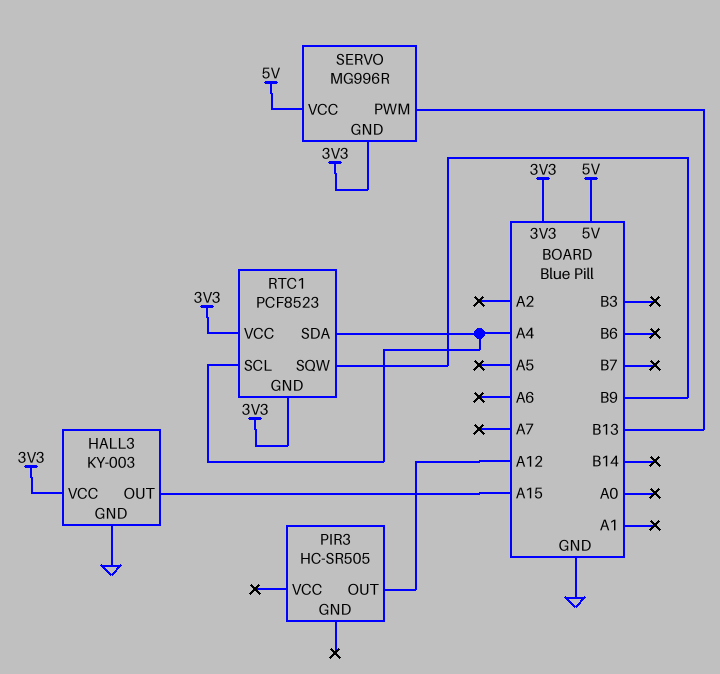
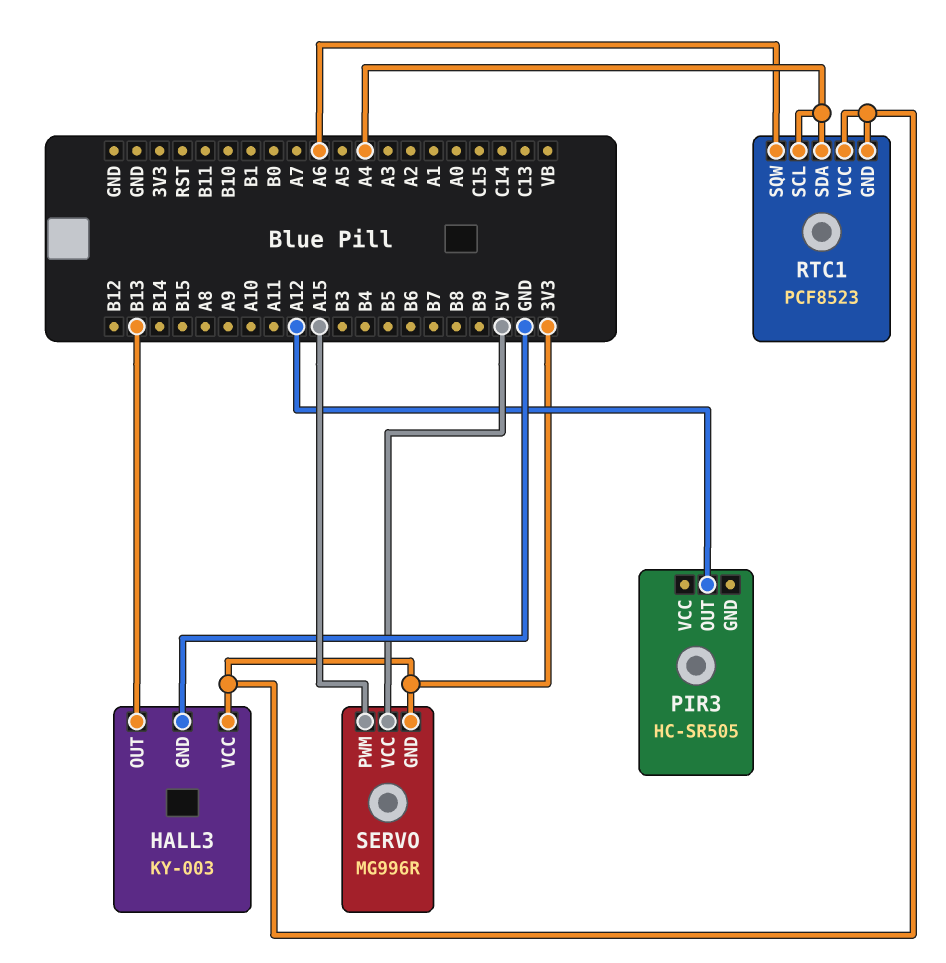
HALL3 pin OUT: A15 -> B13
RTC1 pin SQW: B9 -> A6
SERVO pin PWM: B13 -> A15

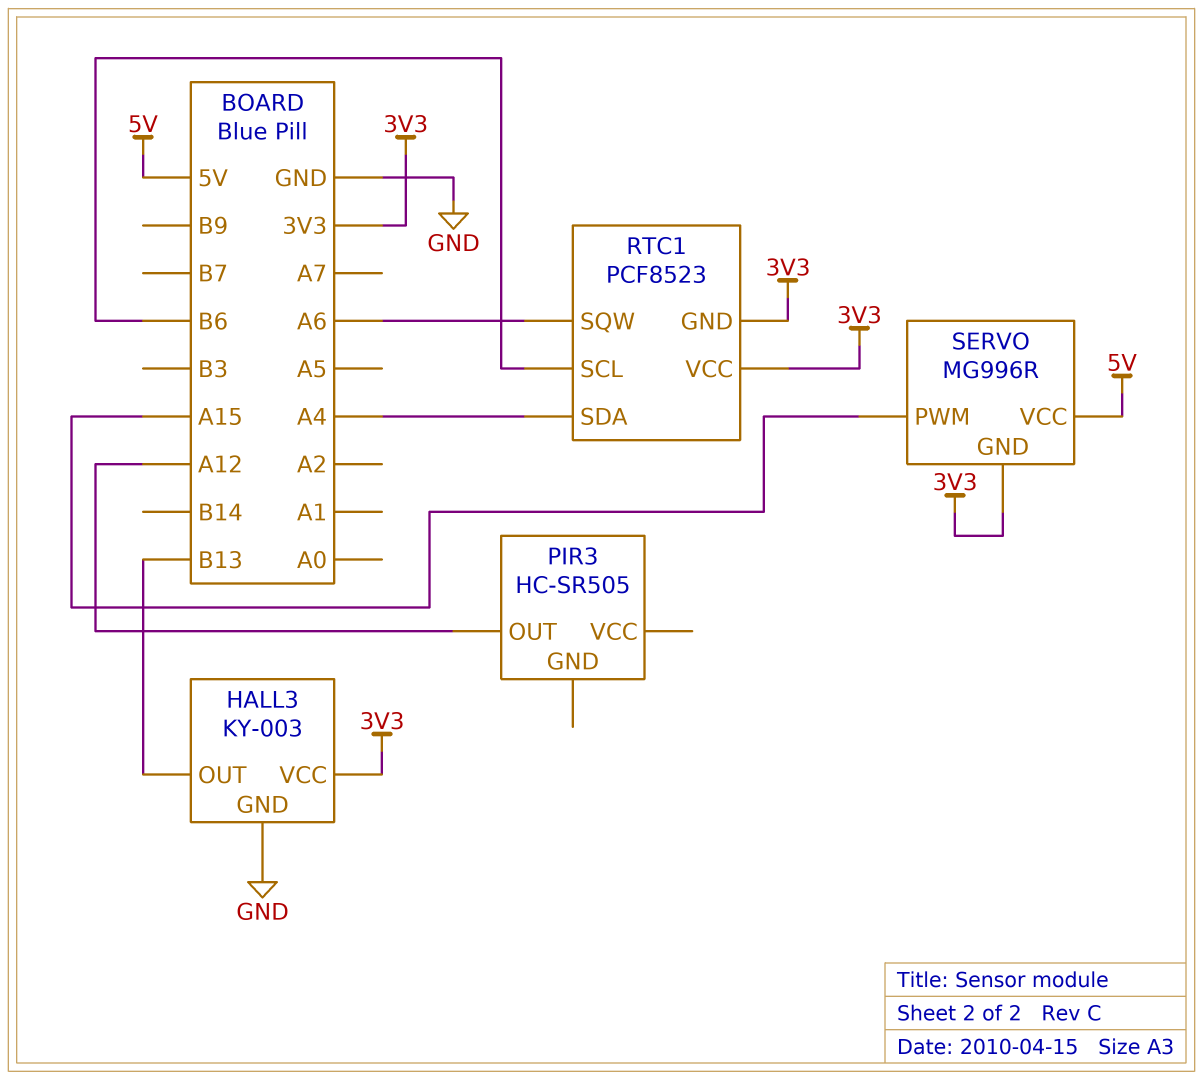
RTC1 pin SCL: A4 -> B6

